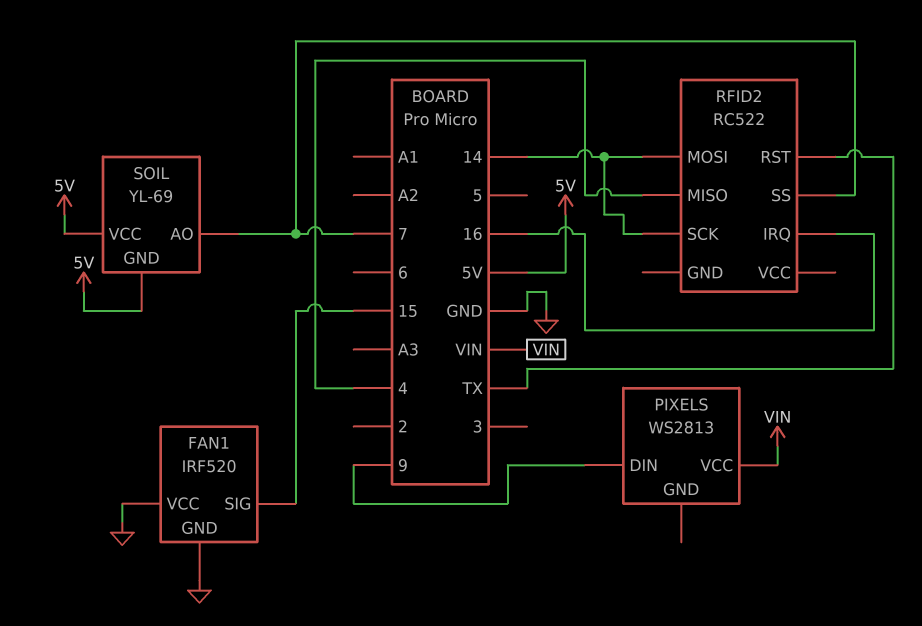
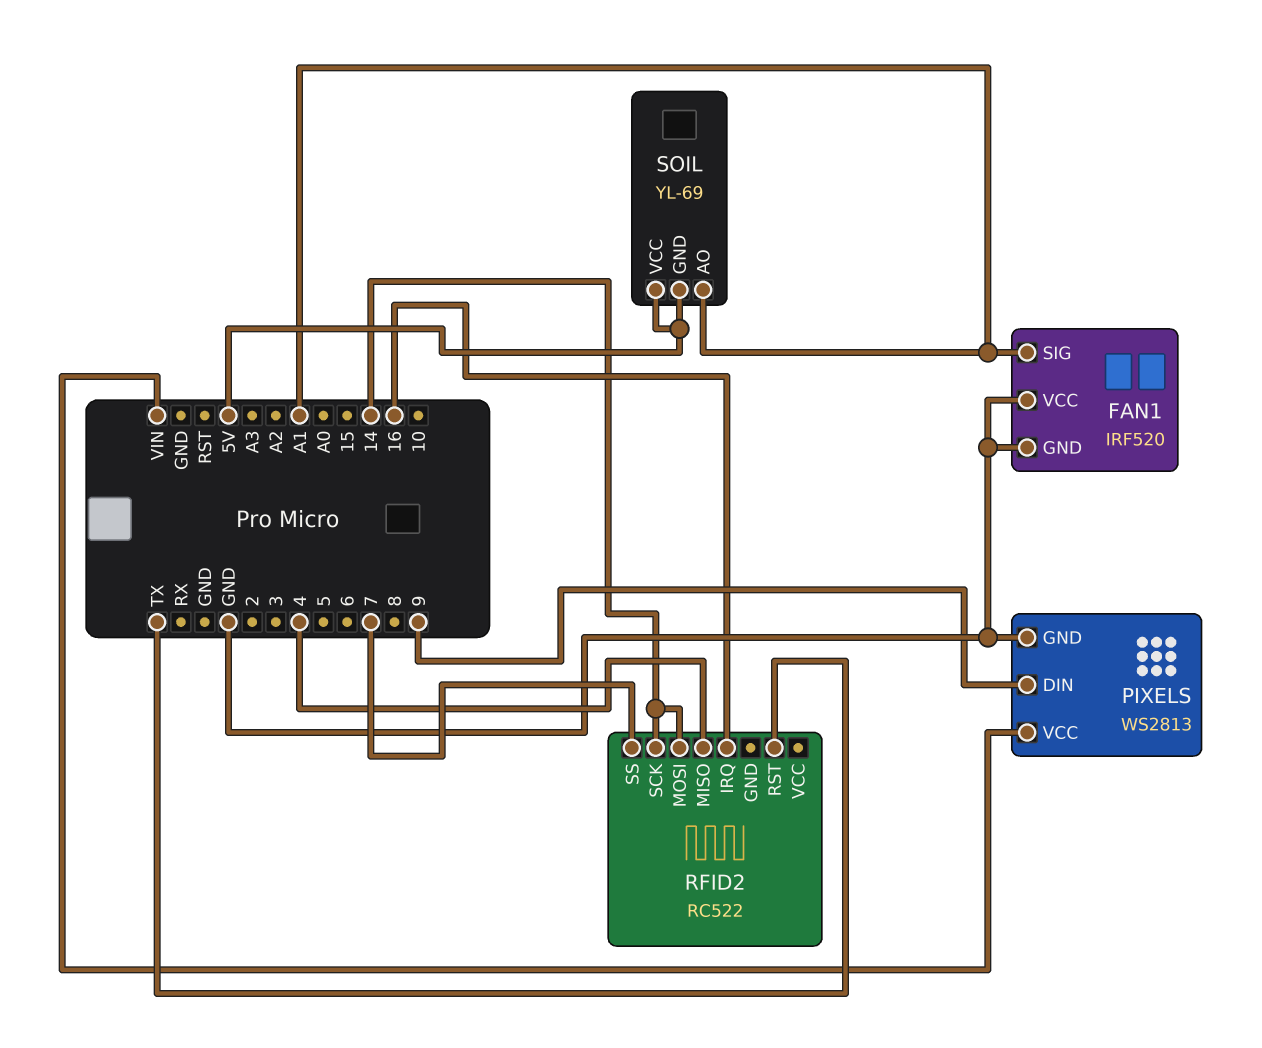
FAN1 pin SIG: 15 -> A1
PIXELS pin GND: none -> GND
SOIL pin AO: 7 -> A1

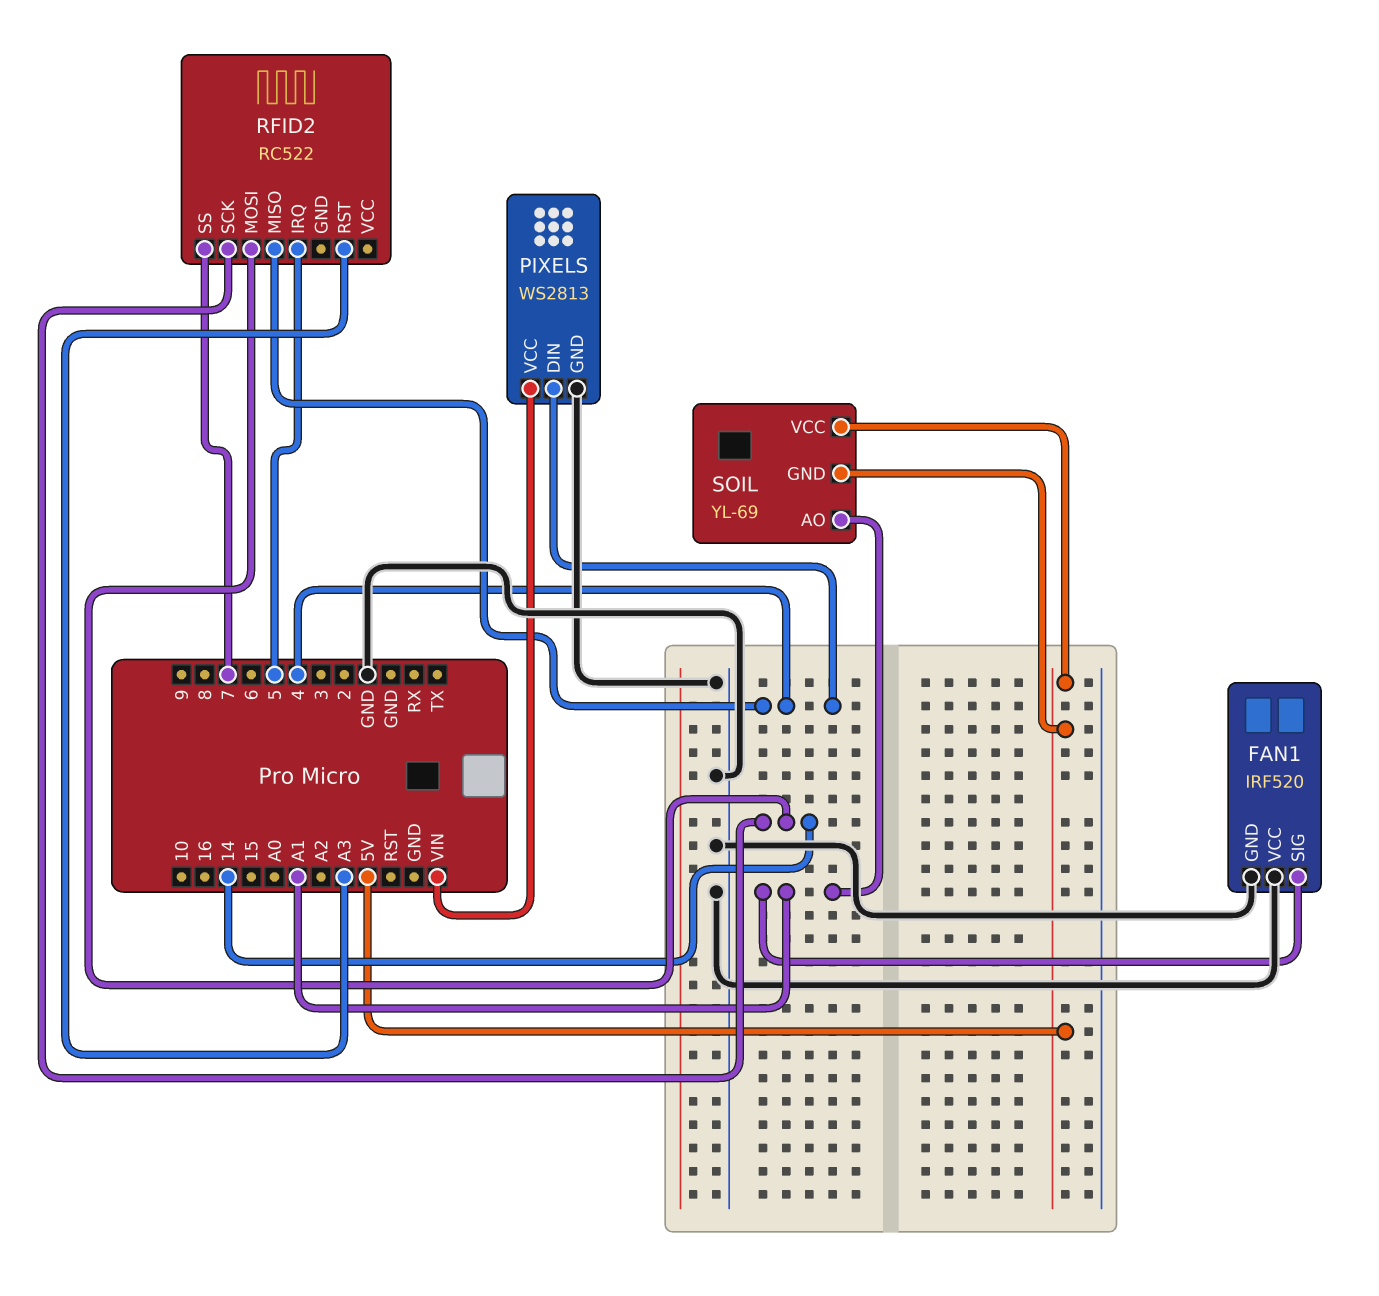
PIXELS pin DIN: 9 -> 4
RFID2 pin IRQ: 16 -> 5
RFID2 pin RST: TX -> A3

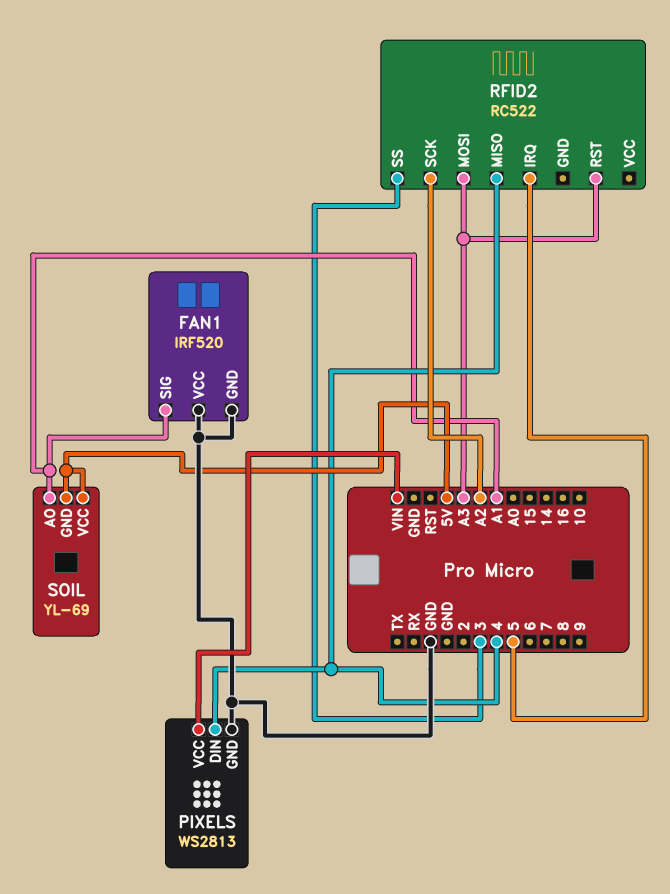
RFID2 pin MOSI: 14 -> A3
RFID2 pin SCK: 14 -> A2
RFID2 pin SS: 7 -> 3

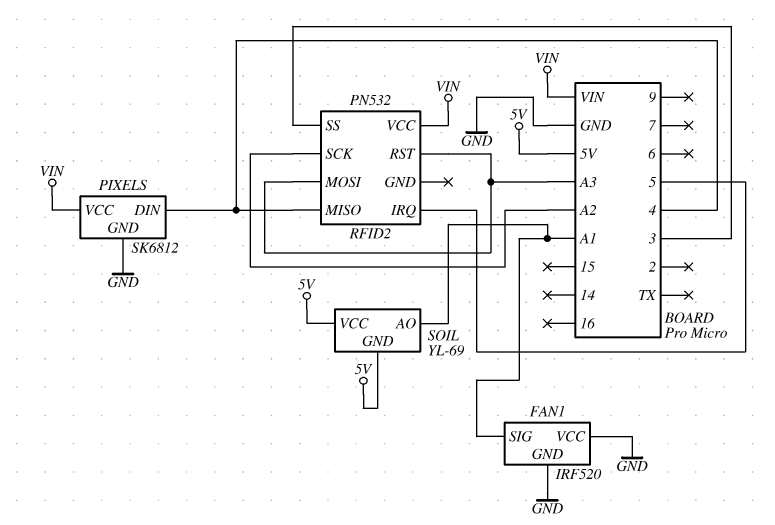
PIXELS: WS2813 -> SK6812
RFID2: RC522 -> PN532
RFID2 pin VCC: none -> VIN

